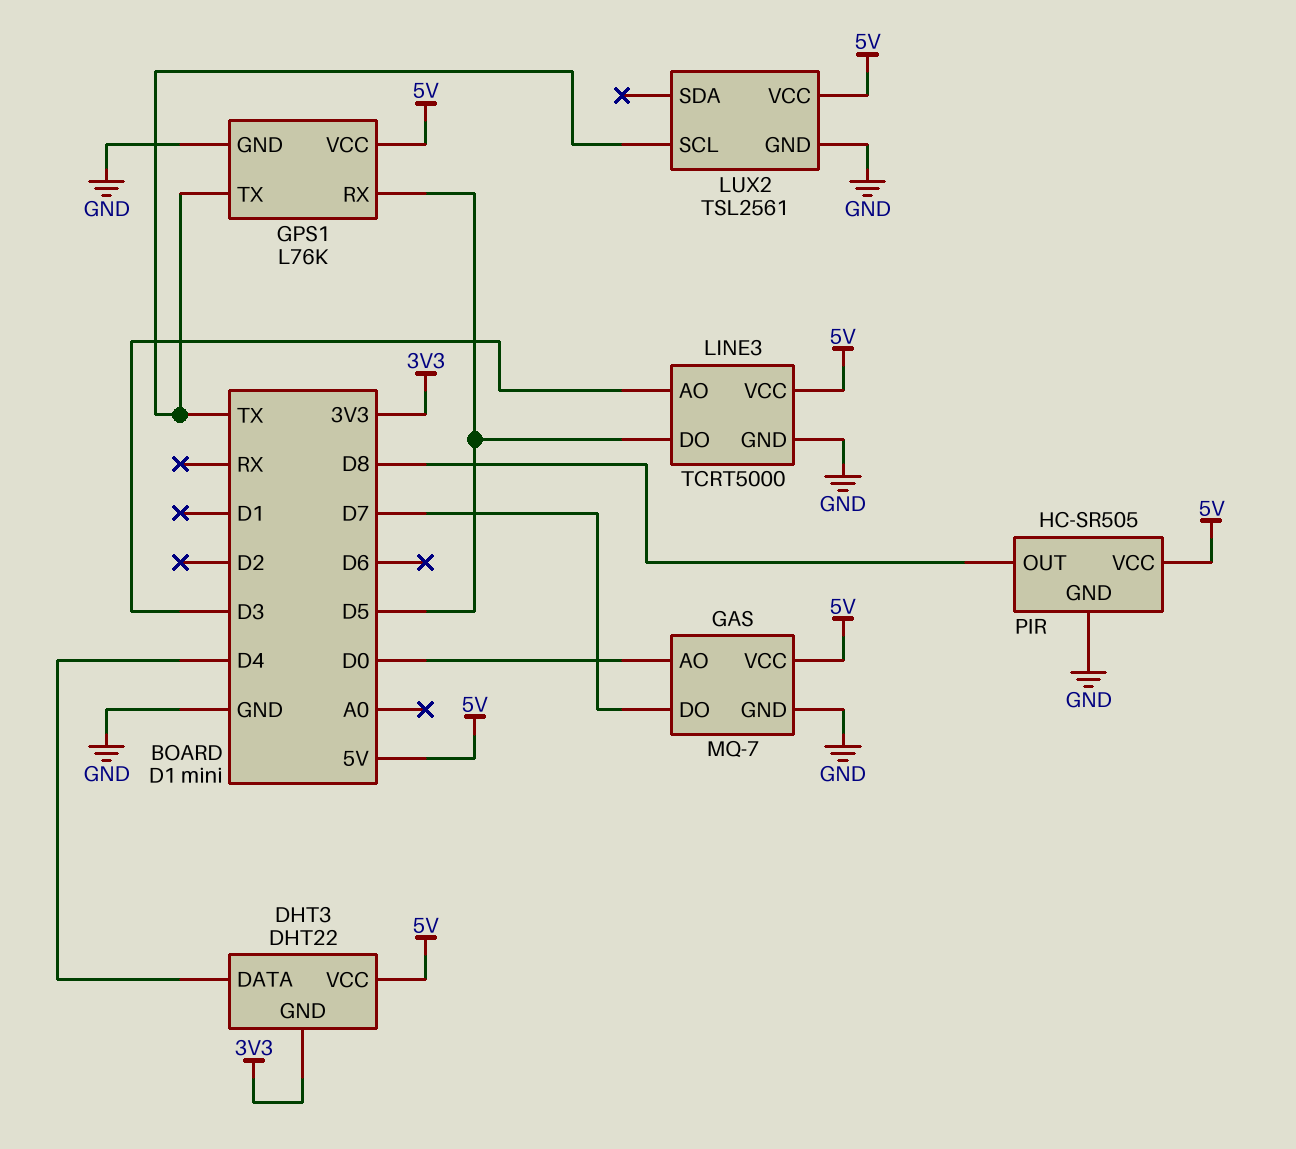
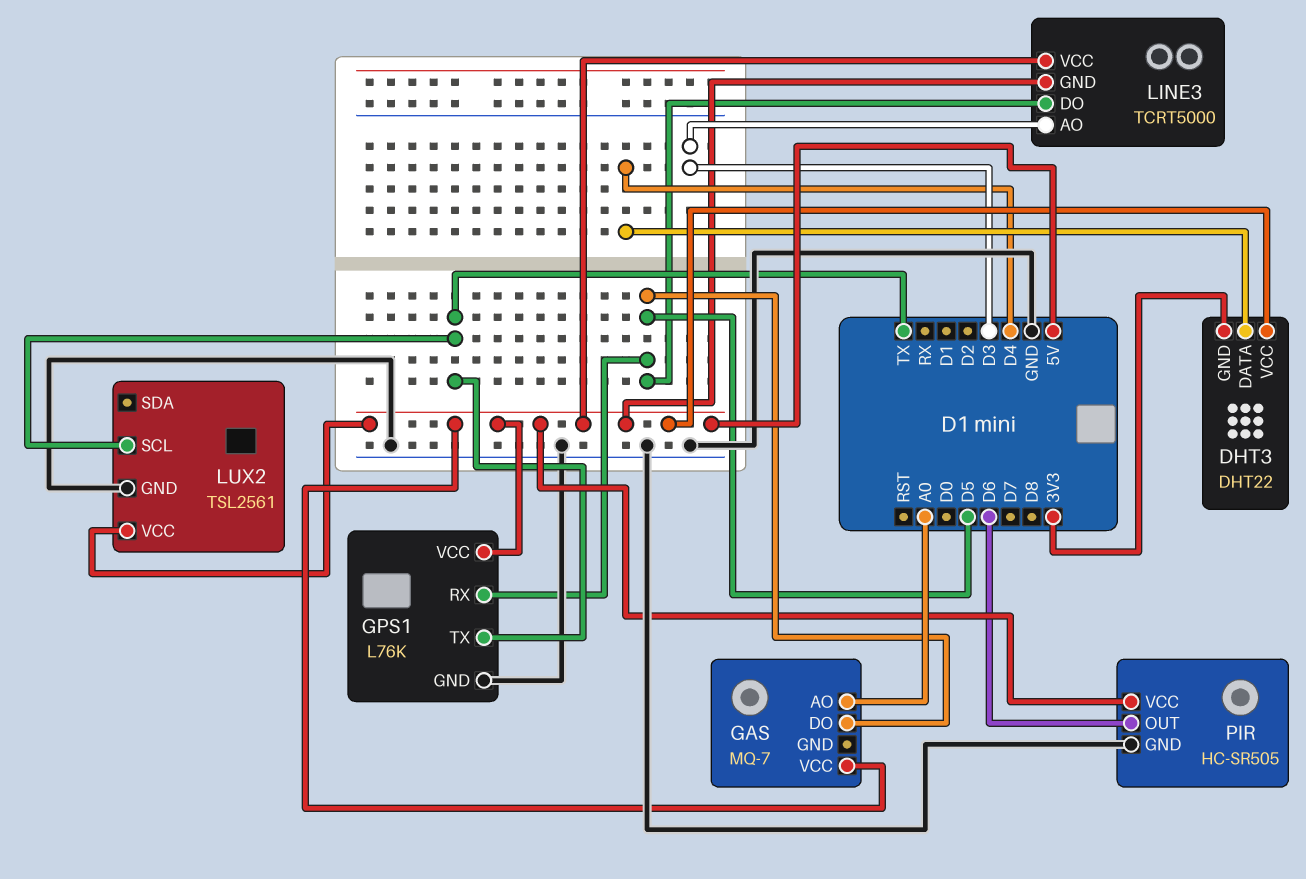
GAS pin AO: D0 -> A0
GAS pin DO: D7 -> D5
GAS pin GND: GND -> none
LINE3 pin GND: GND -> 5V
PIR pin OUT: D8 -> D6

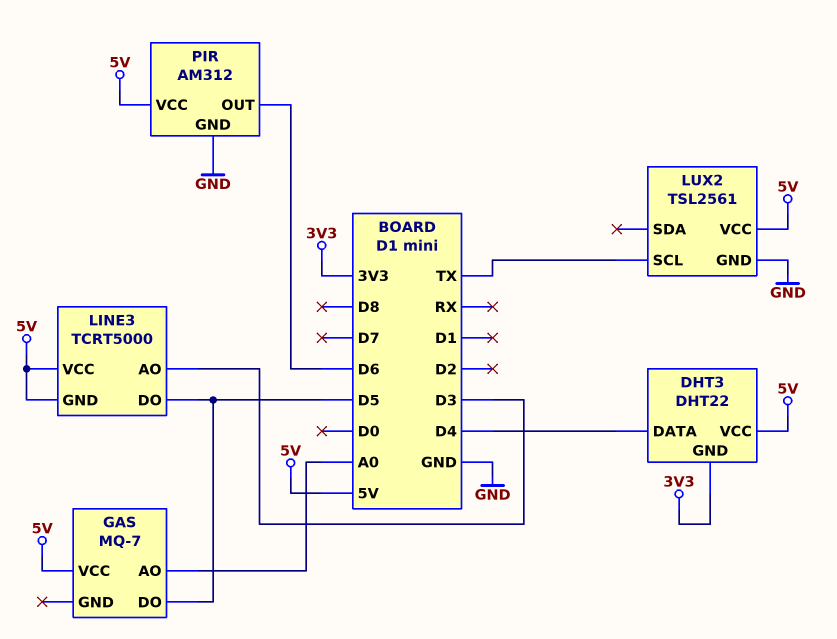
GPS1: L76K -> none
GPS1 pin GND: GND -> none
GPS1 pin RX: D5 -> none
GPS1 pin TX: TX -> none
GPS1 pin VCC: 5V -> none
PIR: HC-SR505 -> AM312

